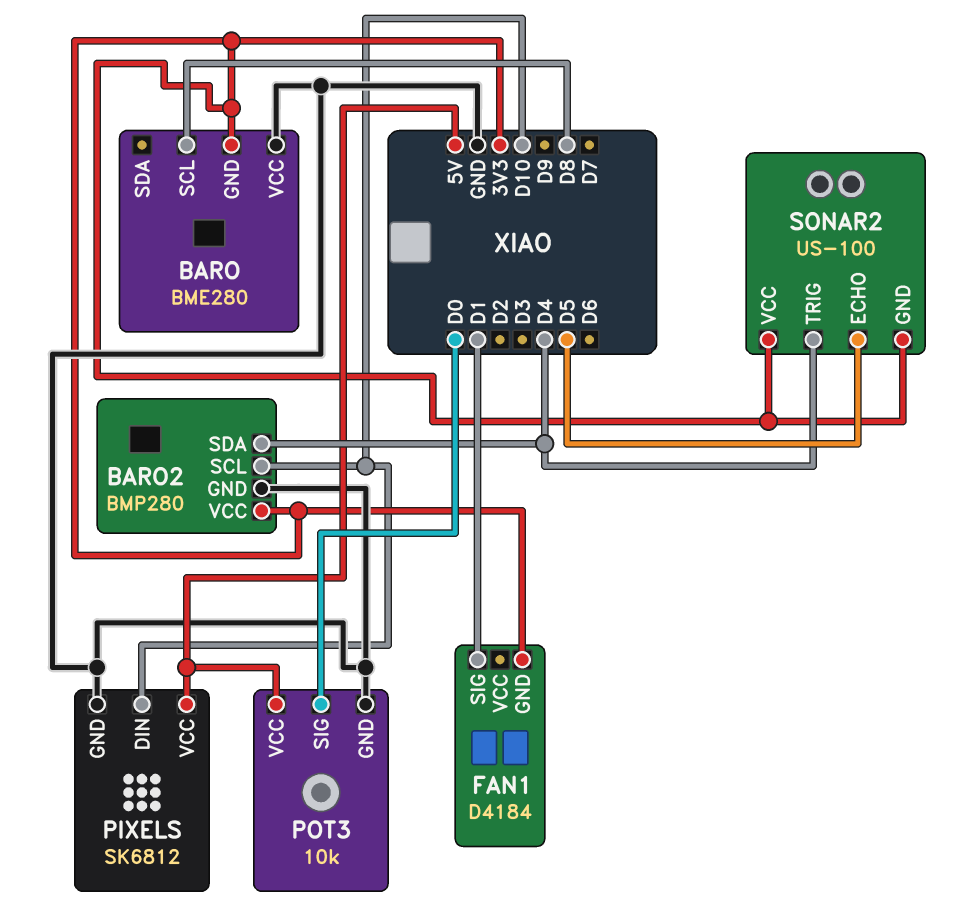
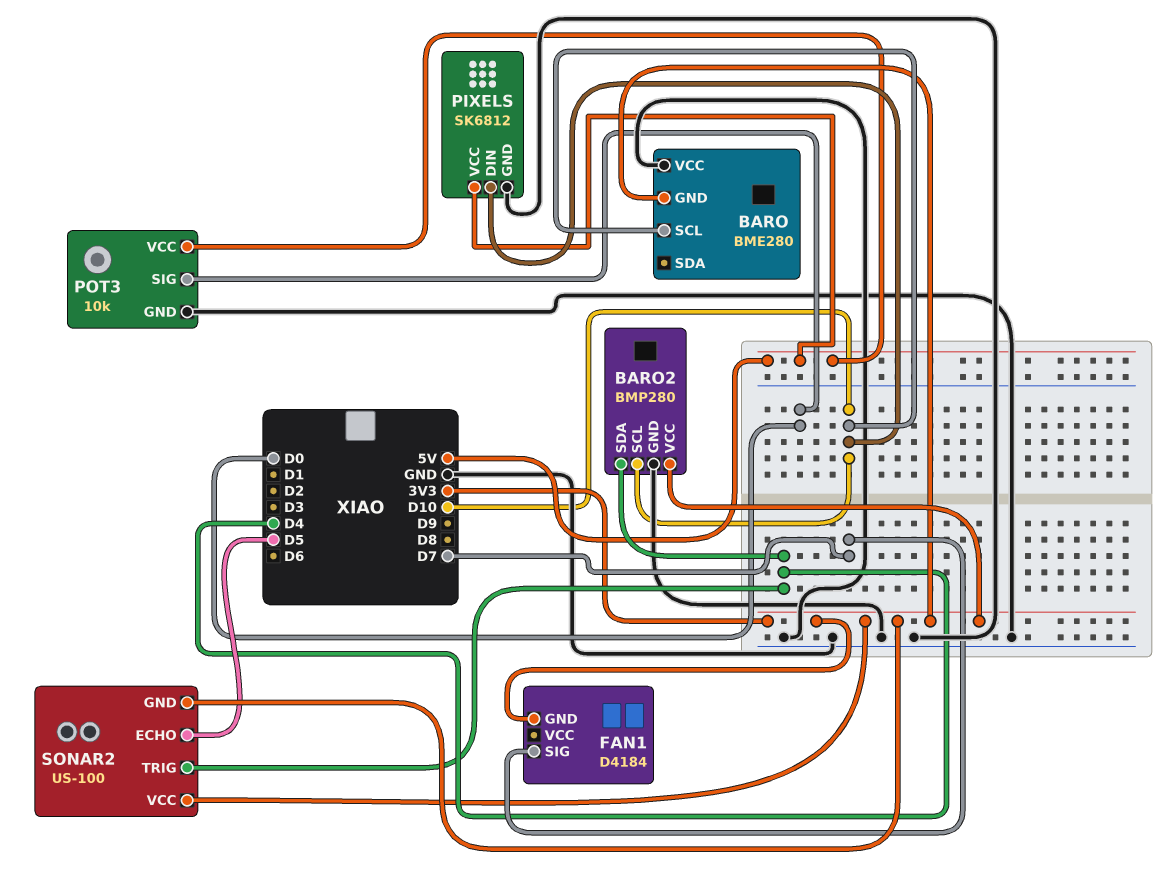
BARO pin SCL: D8 -> D10
FAN1 pin SIG: D1 -> D7

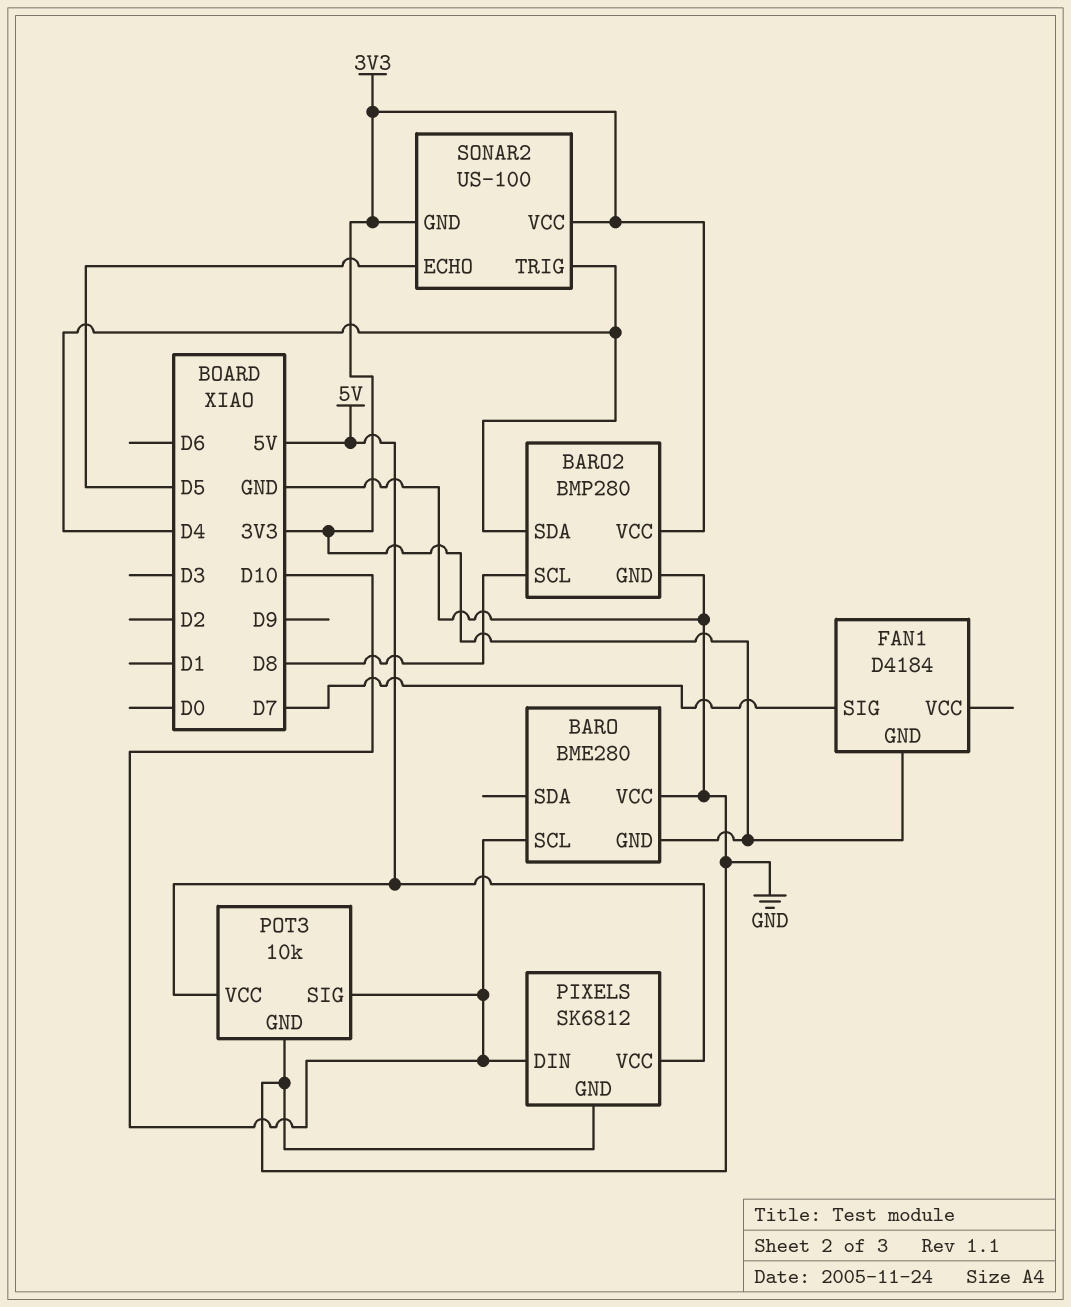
BARO2 pin SCL: D10 -> D8
POT3 pin SIG: D0 -> D10

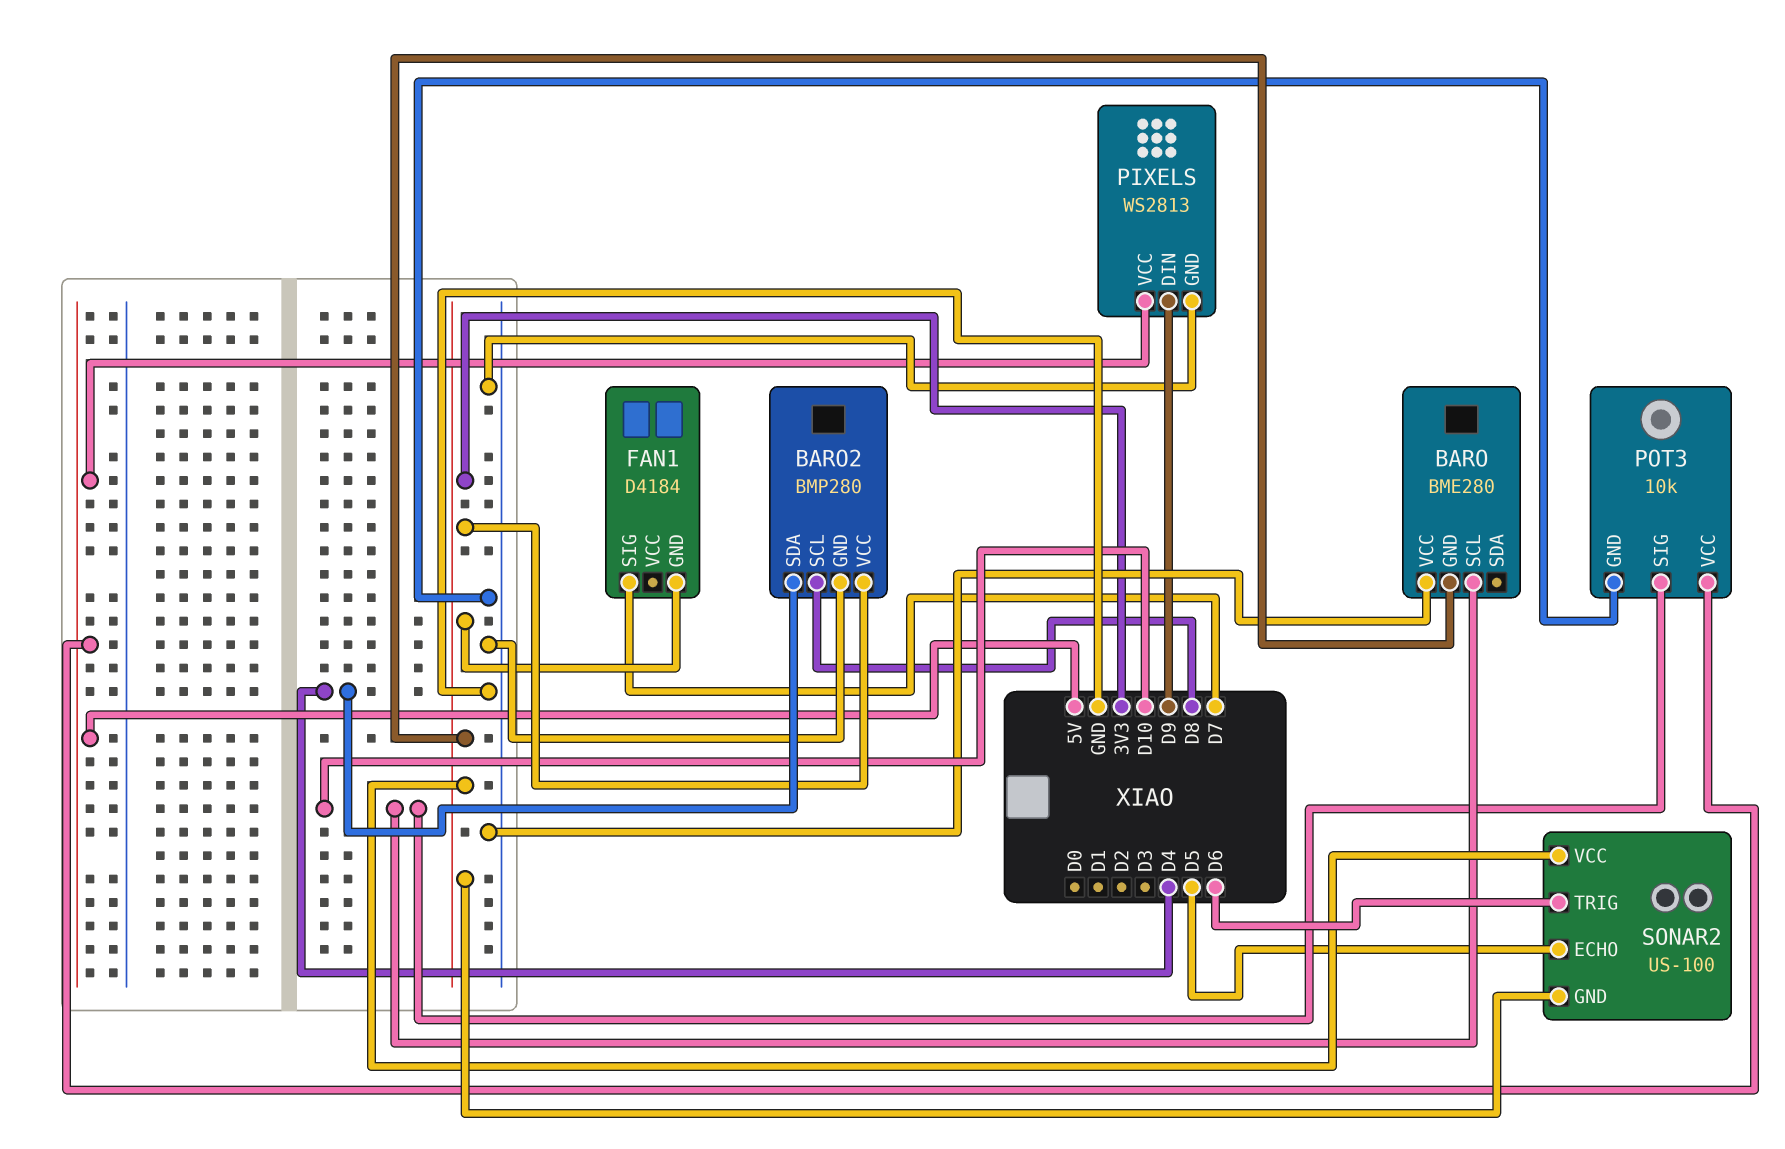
PIXELS: SK6812 -> WS2813
PIXELS pin DIN: D10 -> D9
SONAR2 pin TRIG: D4 -> D6

